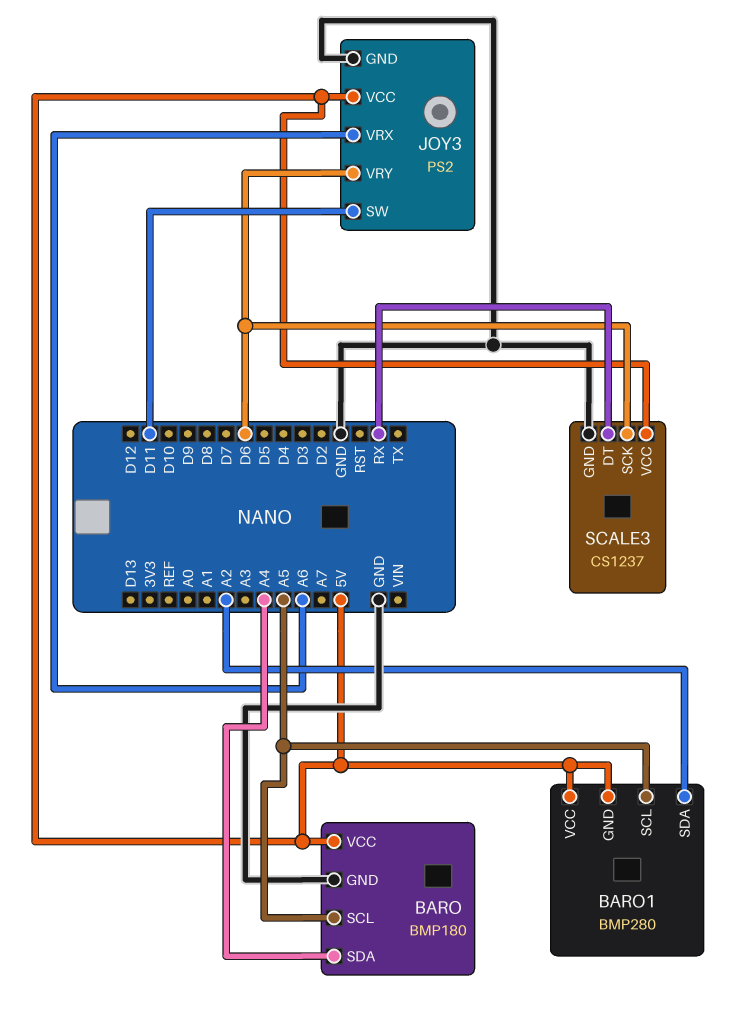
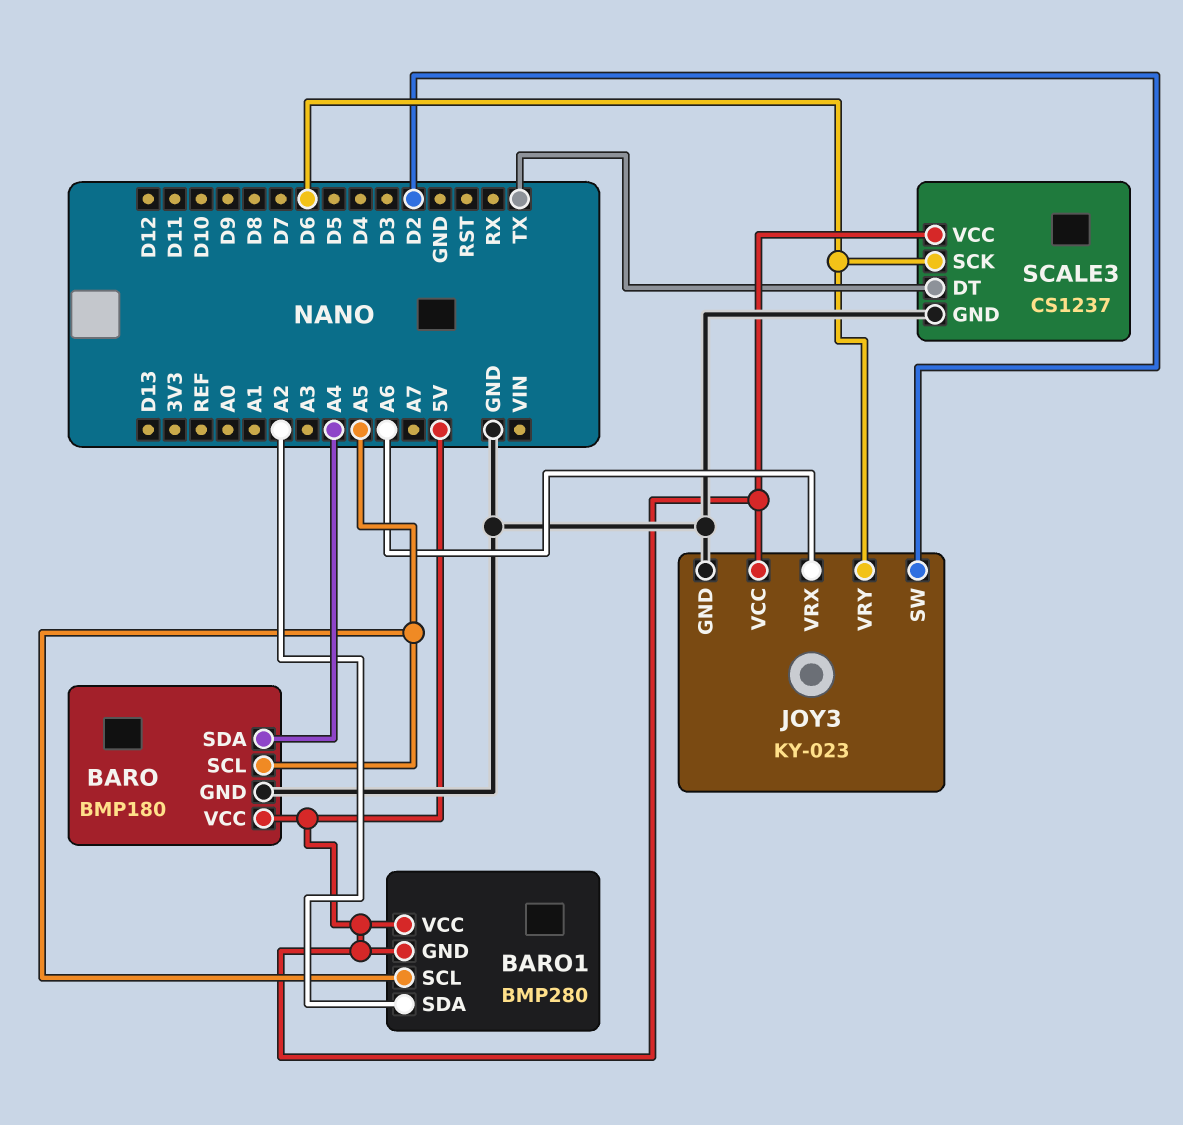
JOY3: PS2 -> KY-023
JOY3 pin SW: D11 -> D2
SCALE3 pin DT: RX -> TX

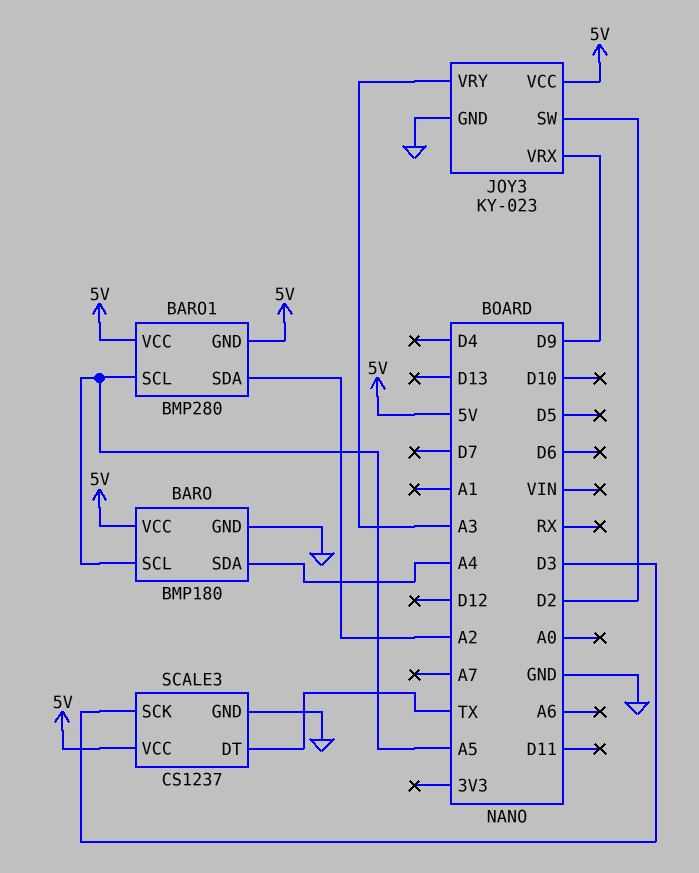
JOY3 pin VRX: A6 -> D9
JOY3 pin VRY: D6 -> A3
SCALE3 pin SCK: D6 -> D3

